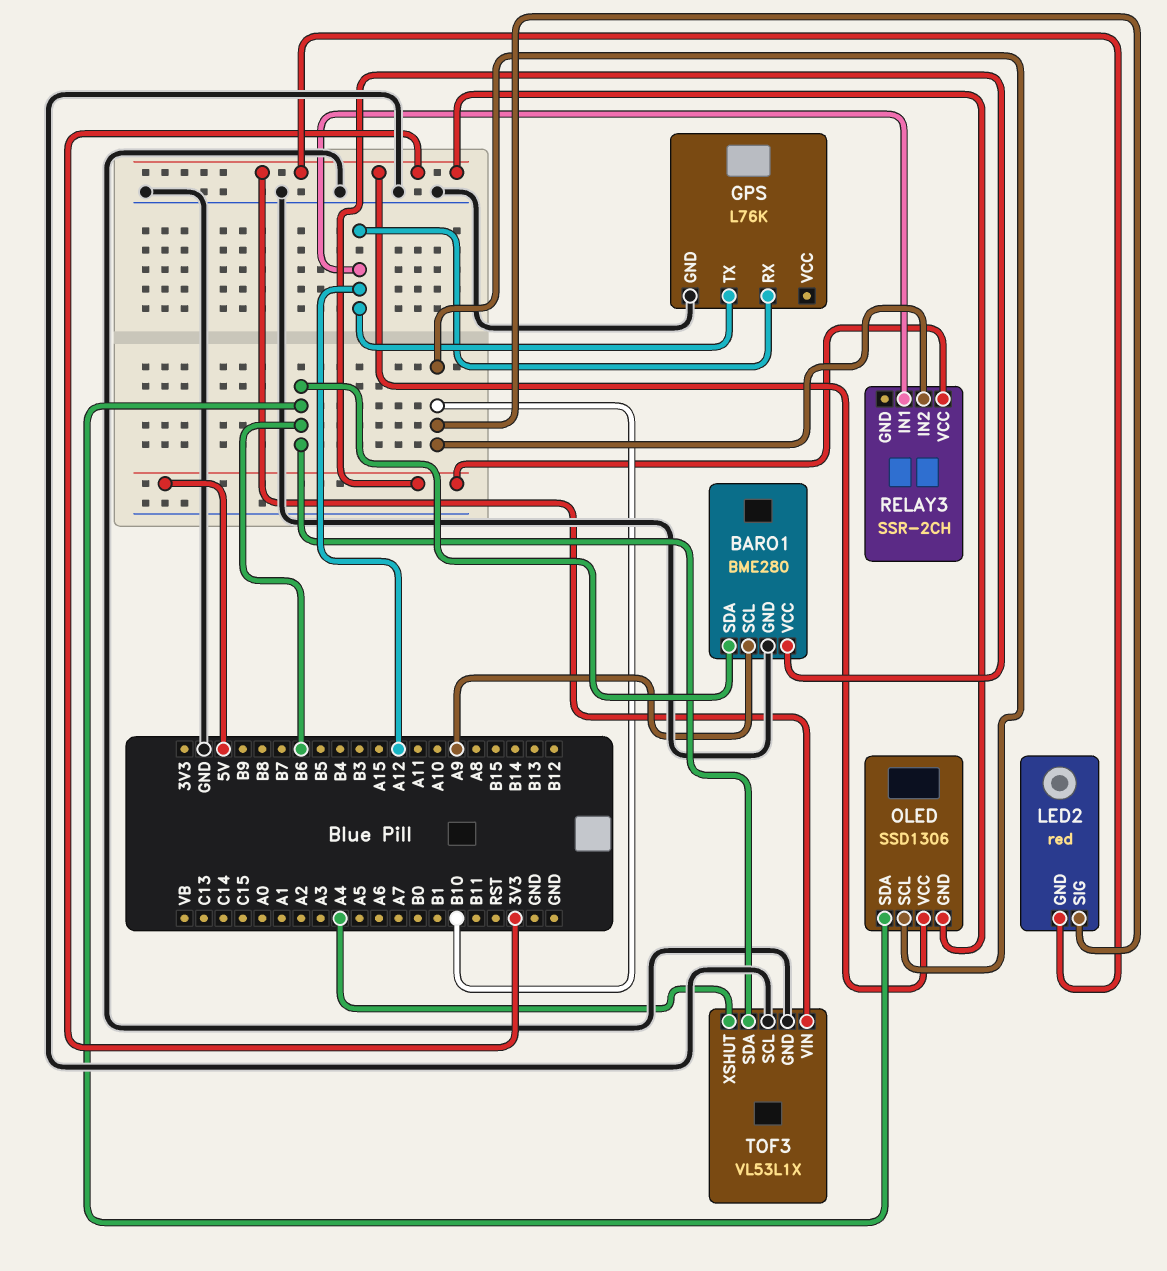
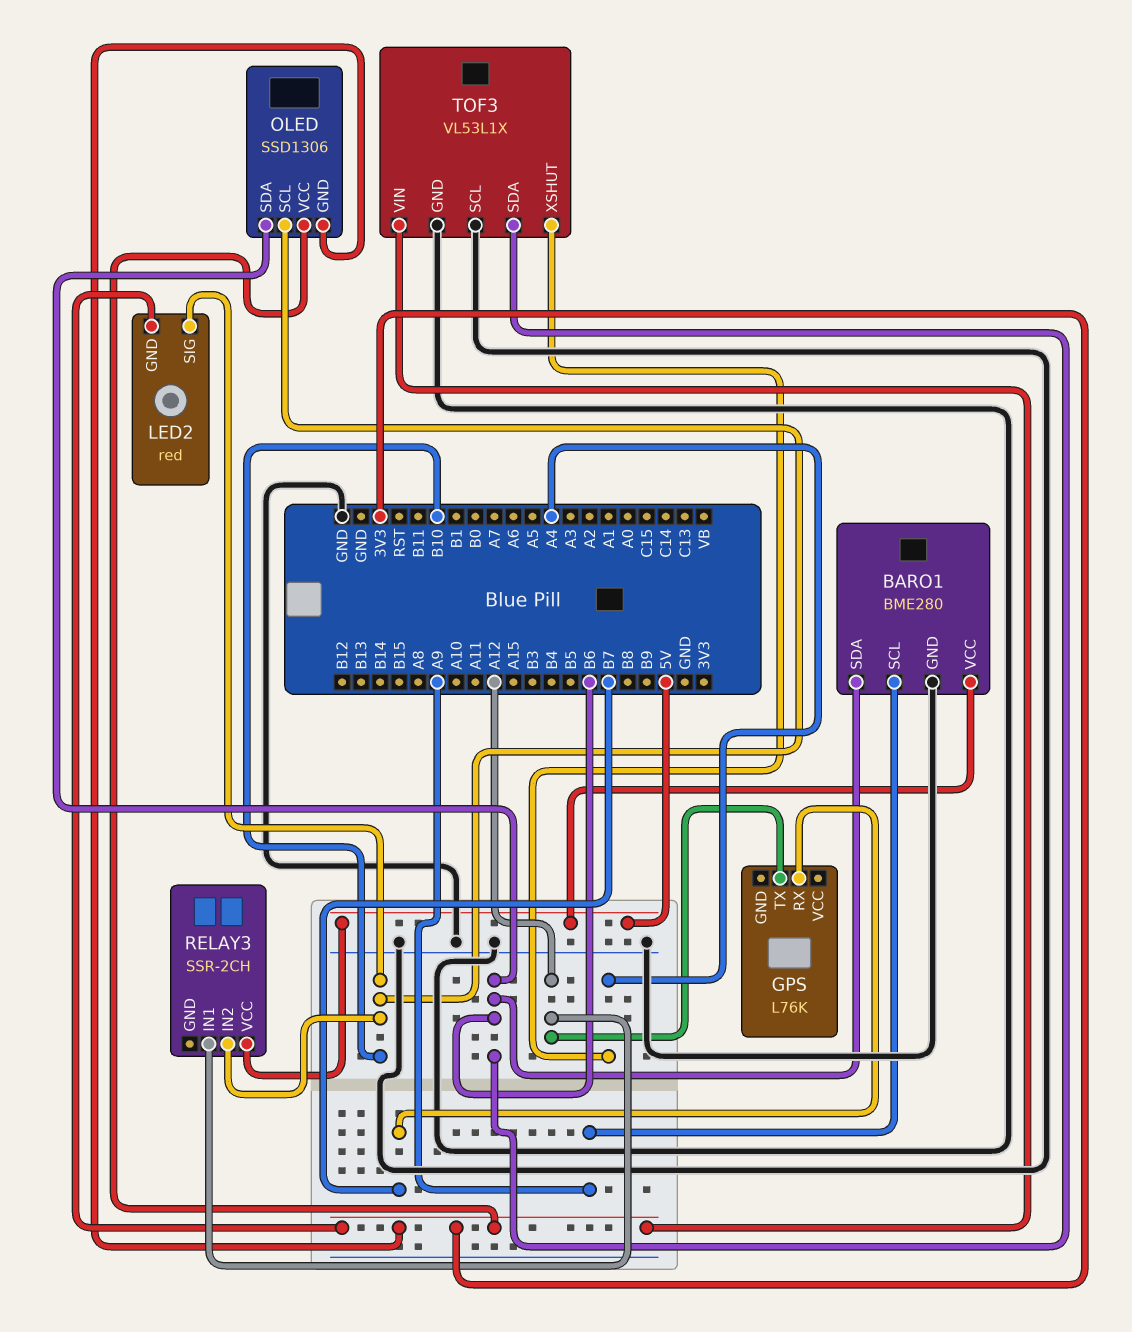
GPS pin GND: GND -> none
GPS pin RX: A12 -> B7

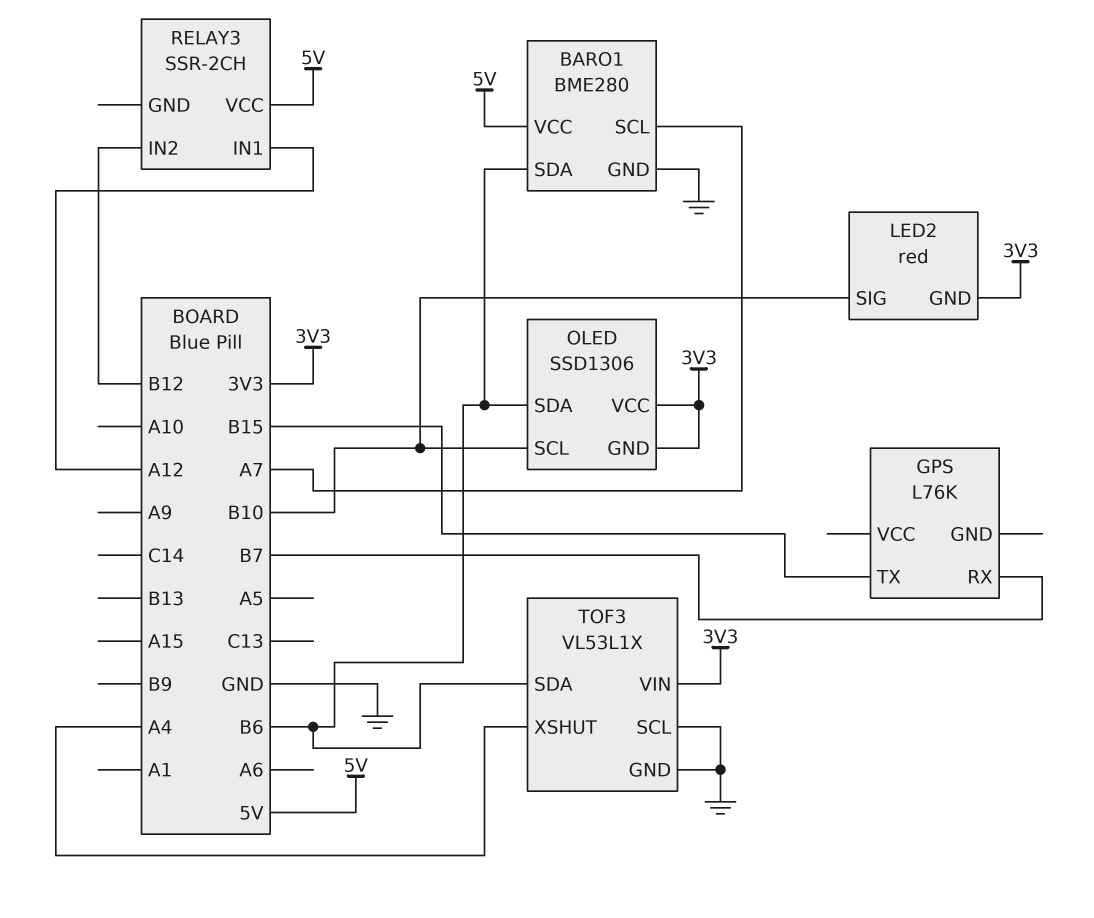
BARO1 pin SCL: A9 -> A7
GPS pin TX: A12 -> B15
RELAY3 pin IN2: B10 -> B12

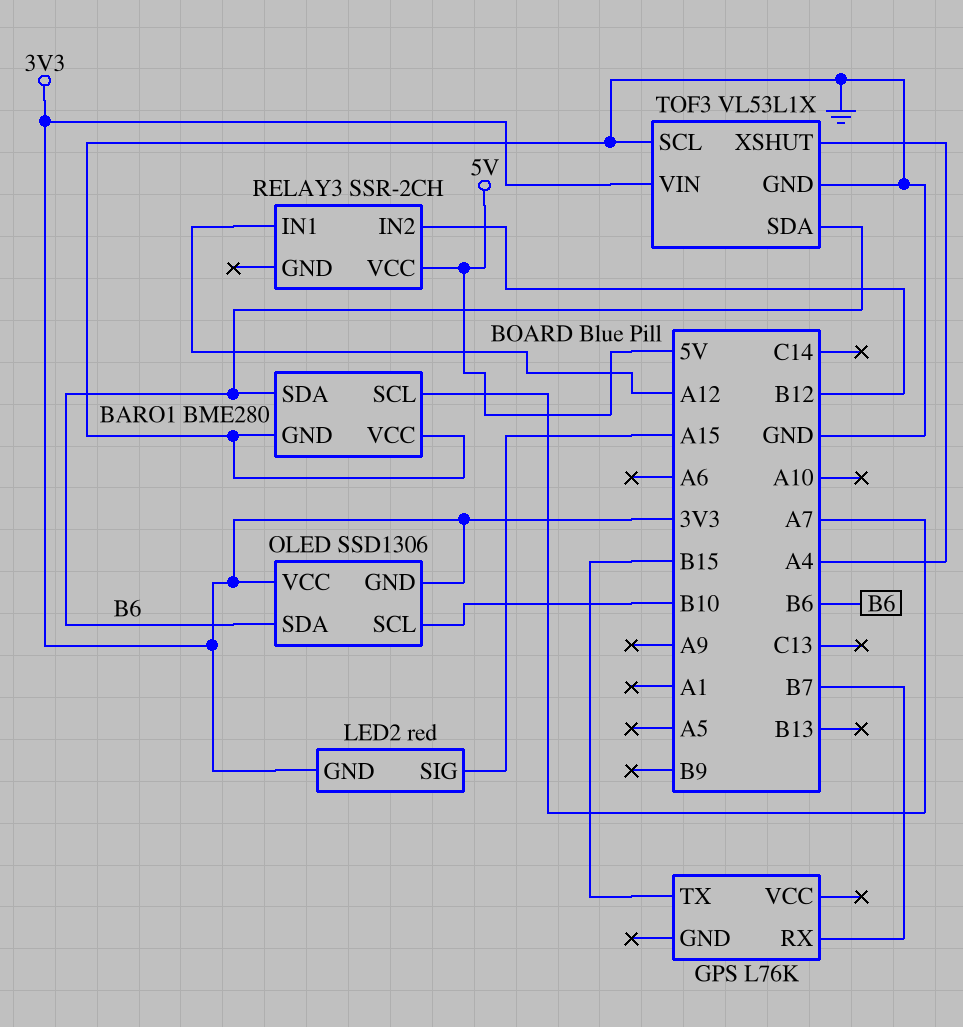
BARO1 pin VCC: 5V -> GND
LED2 pin SIG: B10 -> A15

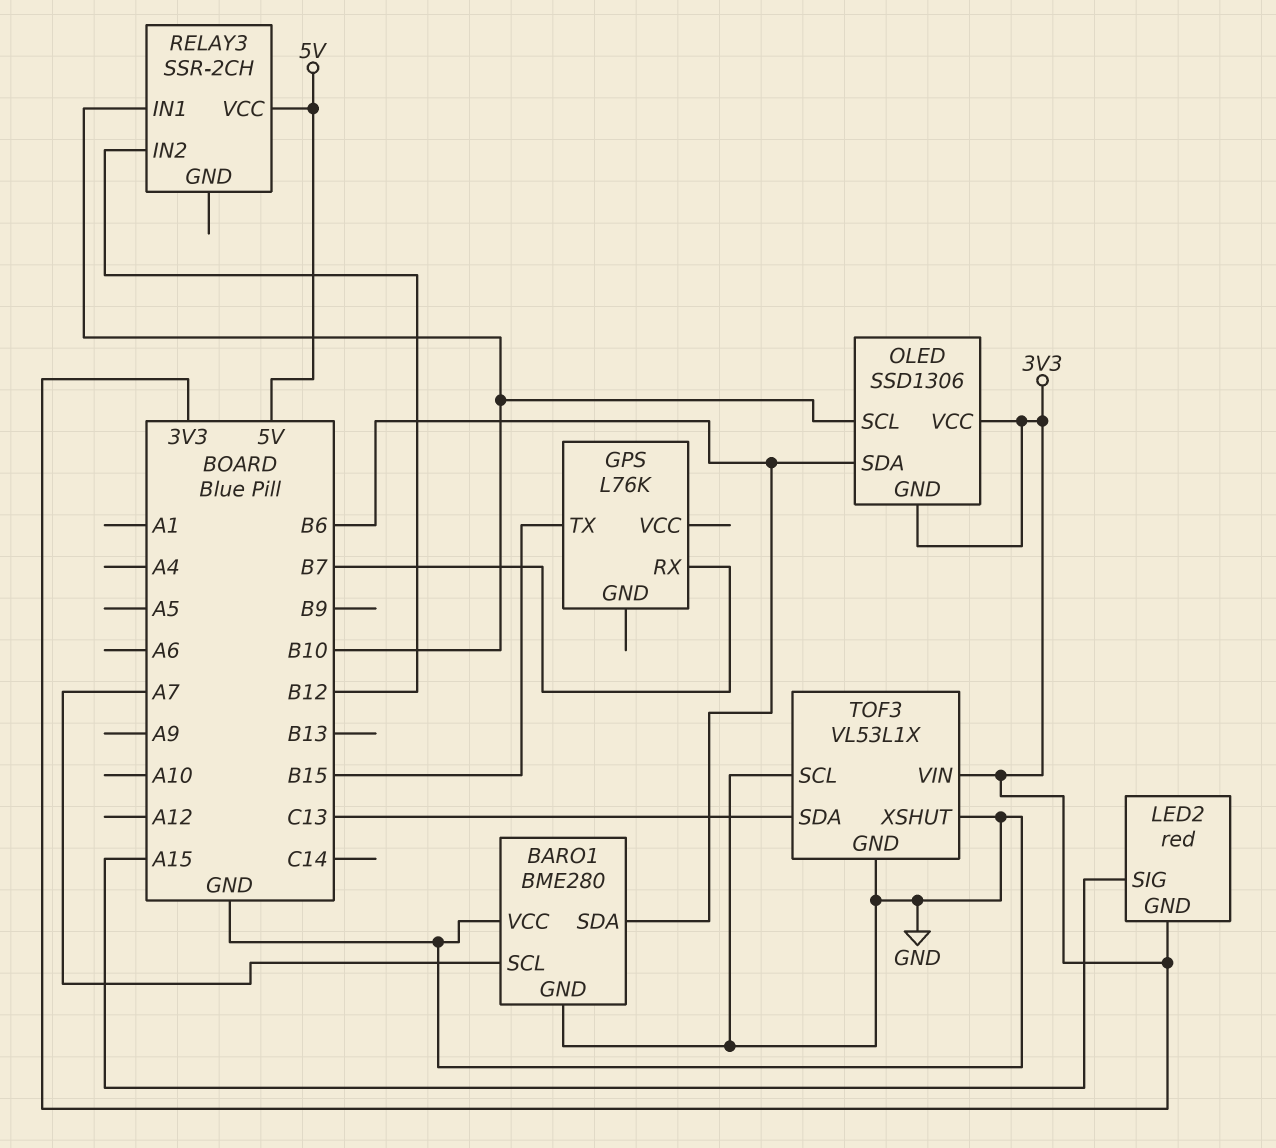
RELAY3 pin IN1: A12 -> B10
TOF3 pin SDA: B6 -> C13
TOF3 pin XSHUT: A4 -> GND

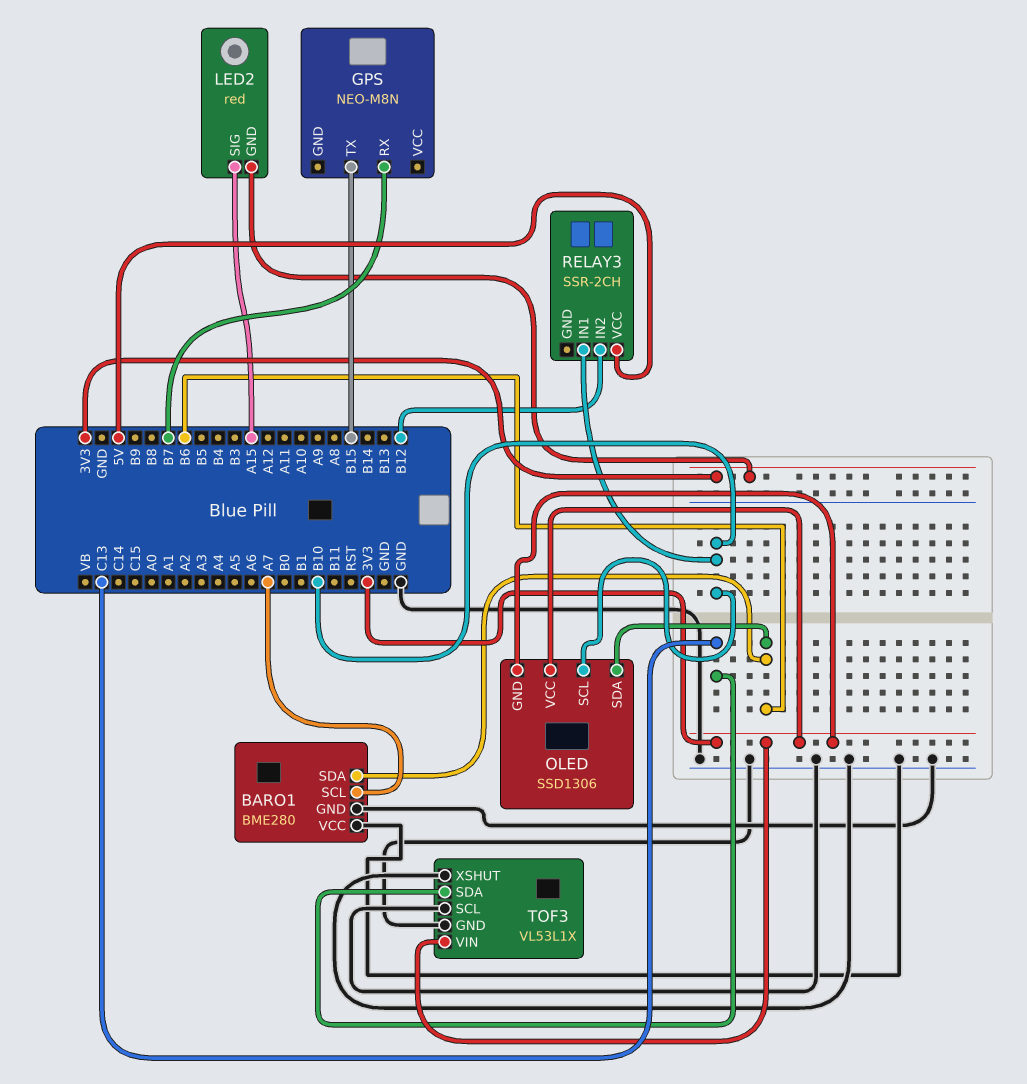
GPS: L76K -> NEO-M8N

